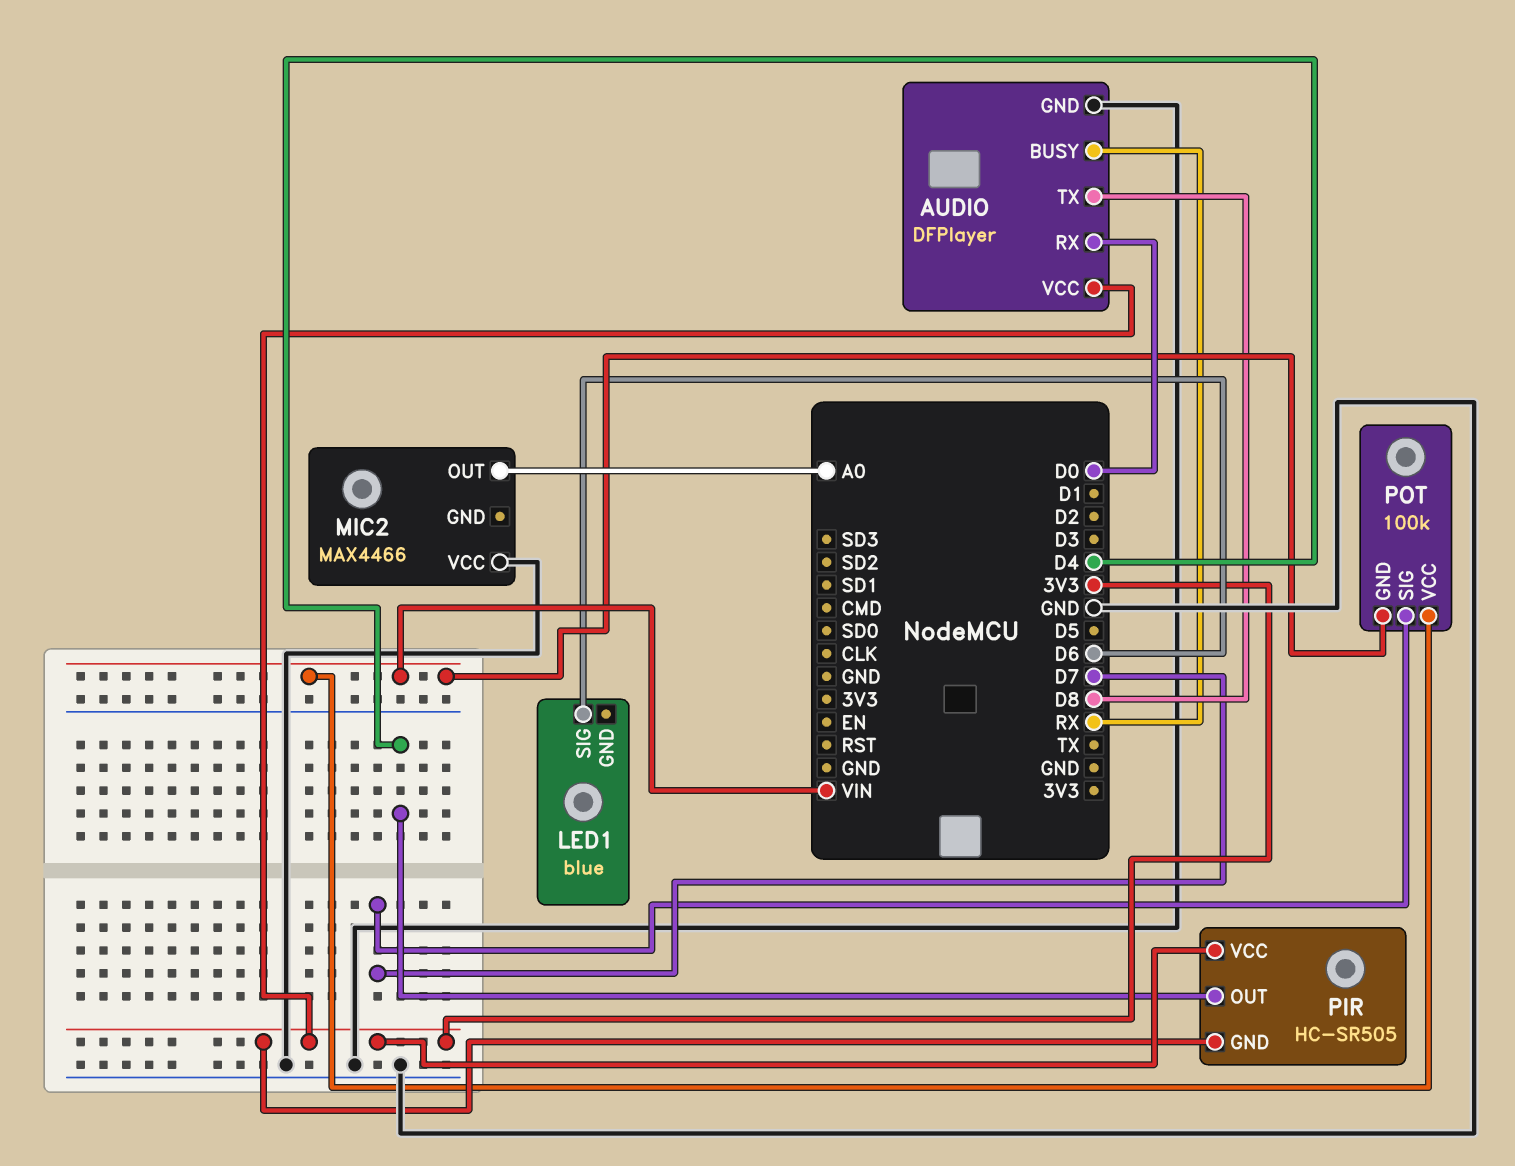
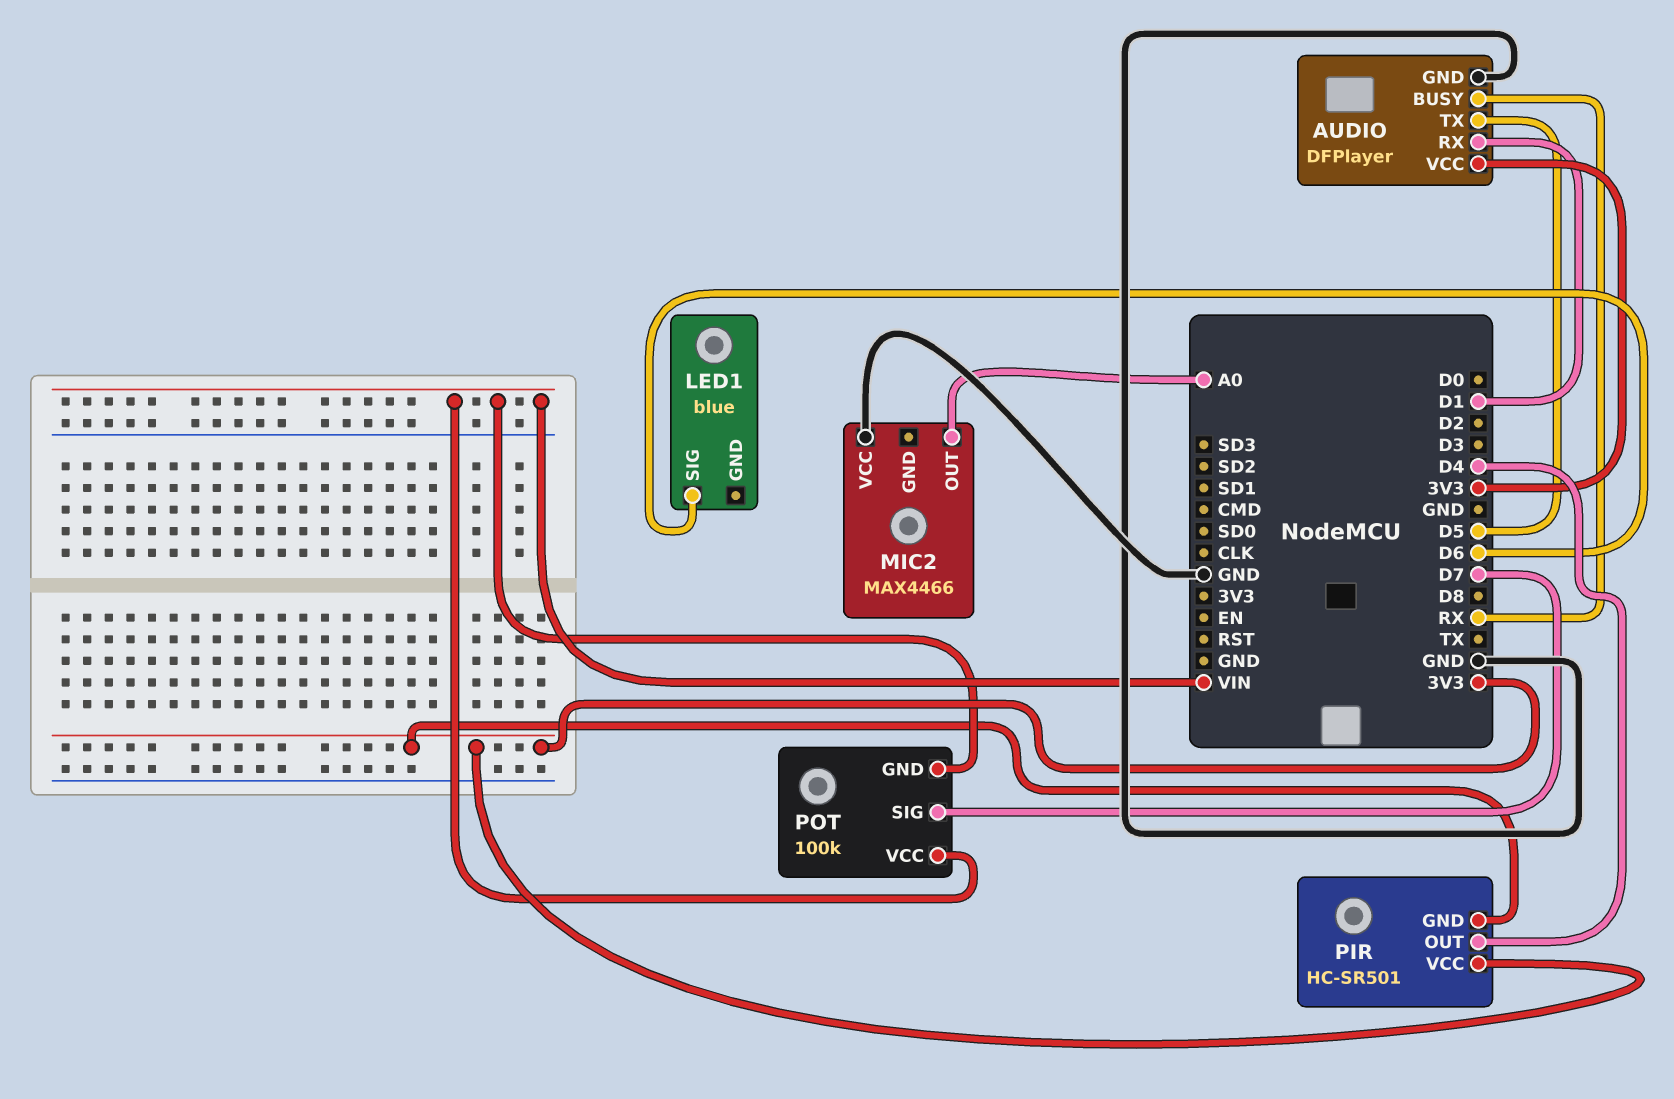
AUDIO pin RX: D0 -> D1
AUDIO pin TX: D8 -> D5
PIR: HC-SR505 -> HC-SR501

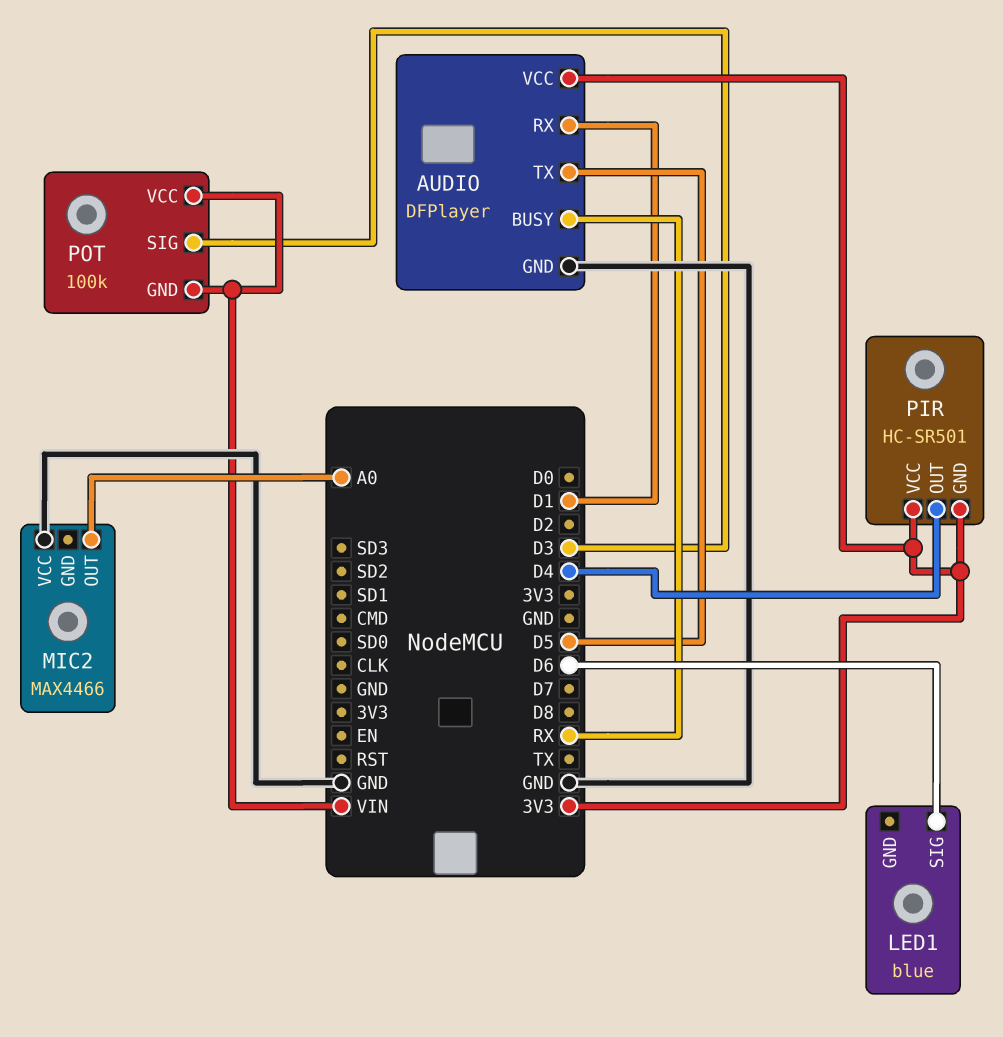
POT pin SIG: D7 -> D3

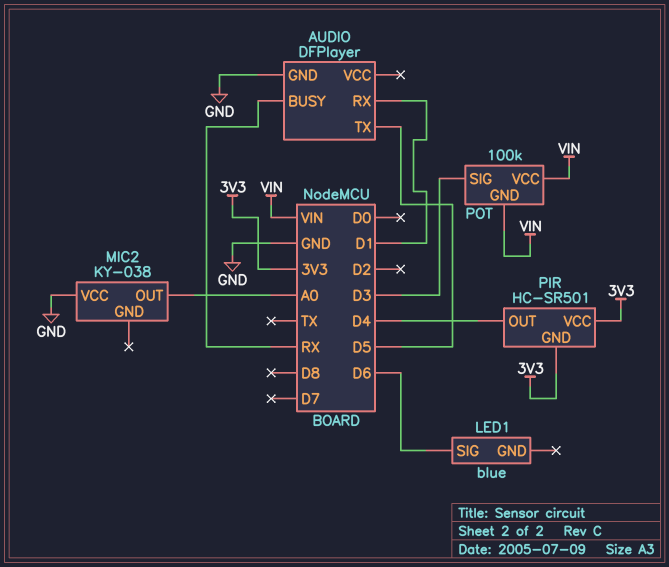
AUDIO pin VCC: 3V3 -> none
MIC2: MAX4466 -> KY-038

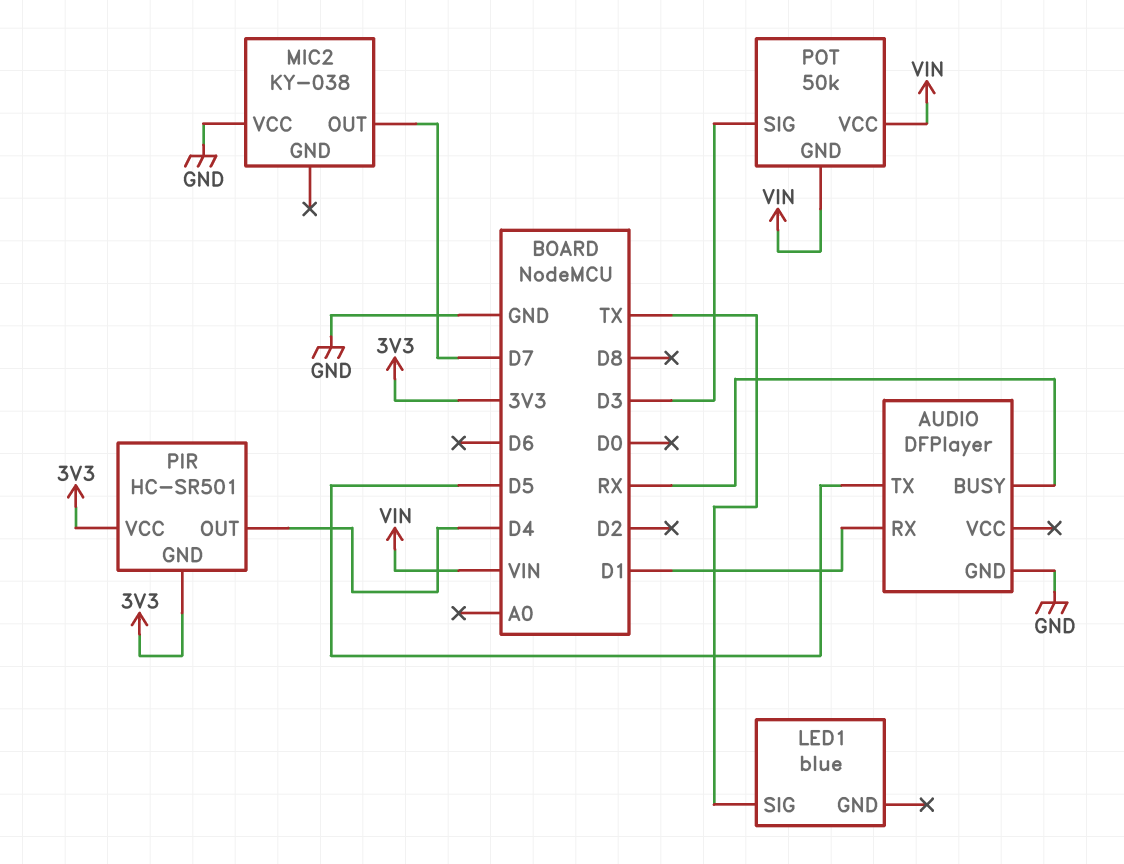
LED1 pin SIG: D6 -> TX
MIC2 pin OUT: A0 -> D7
POT: 100k -> 50k

